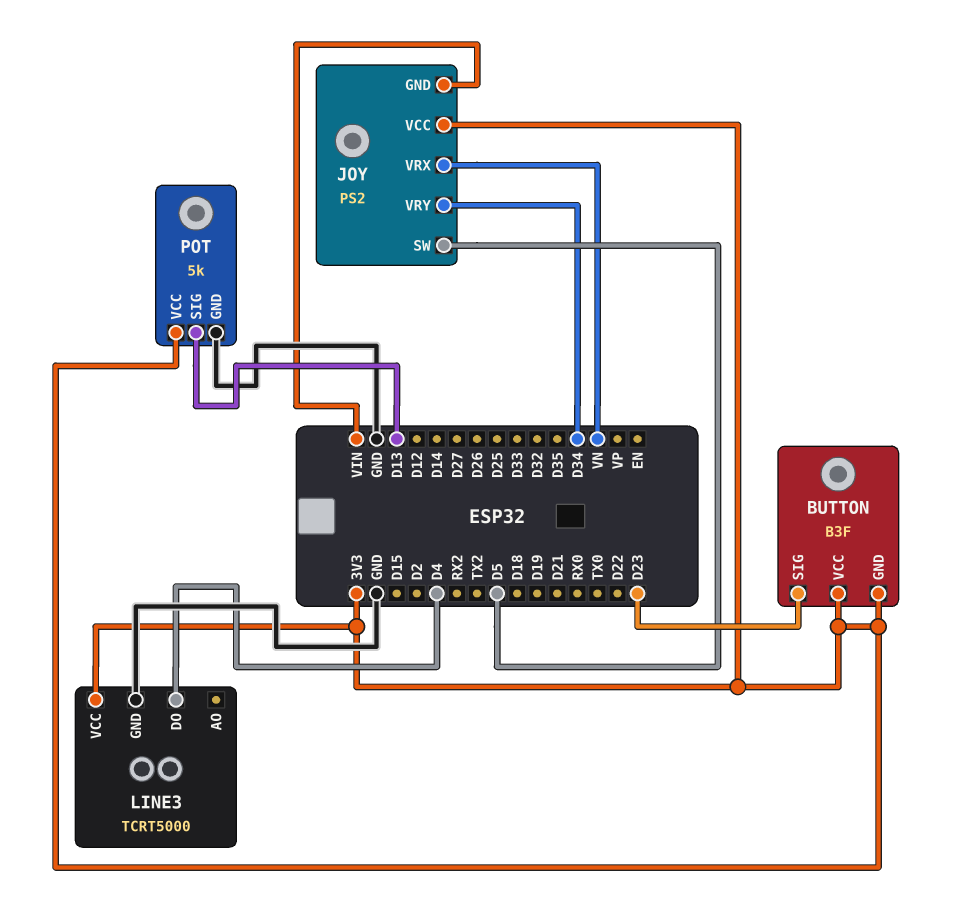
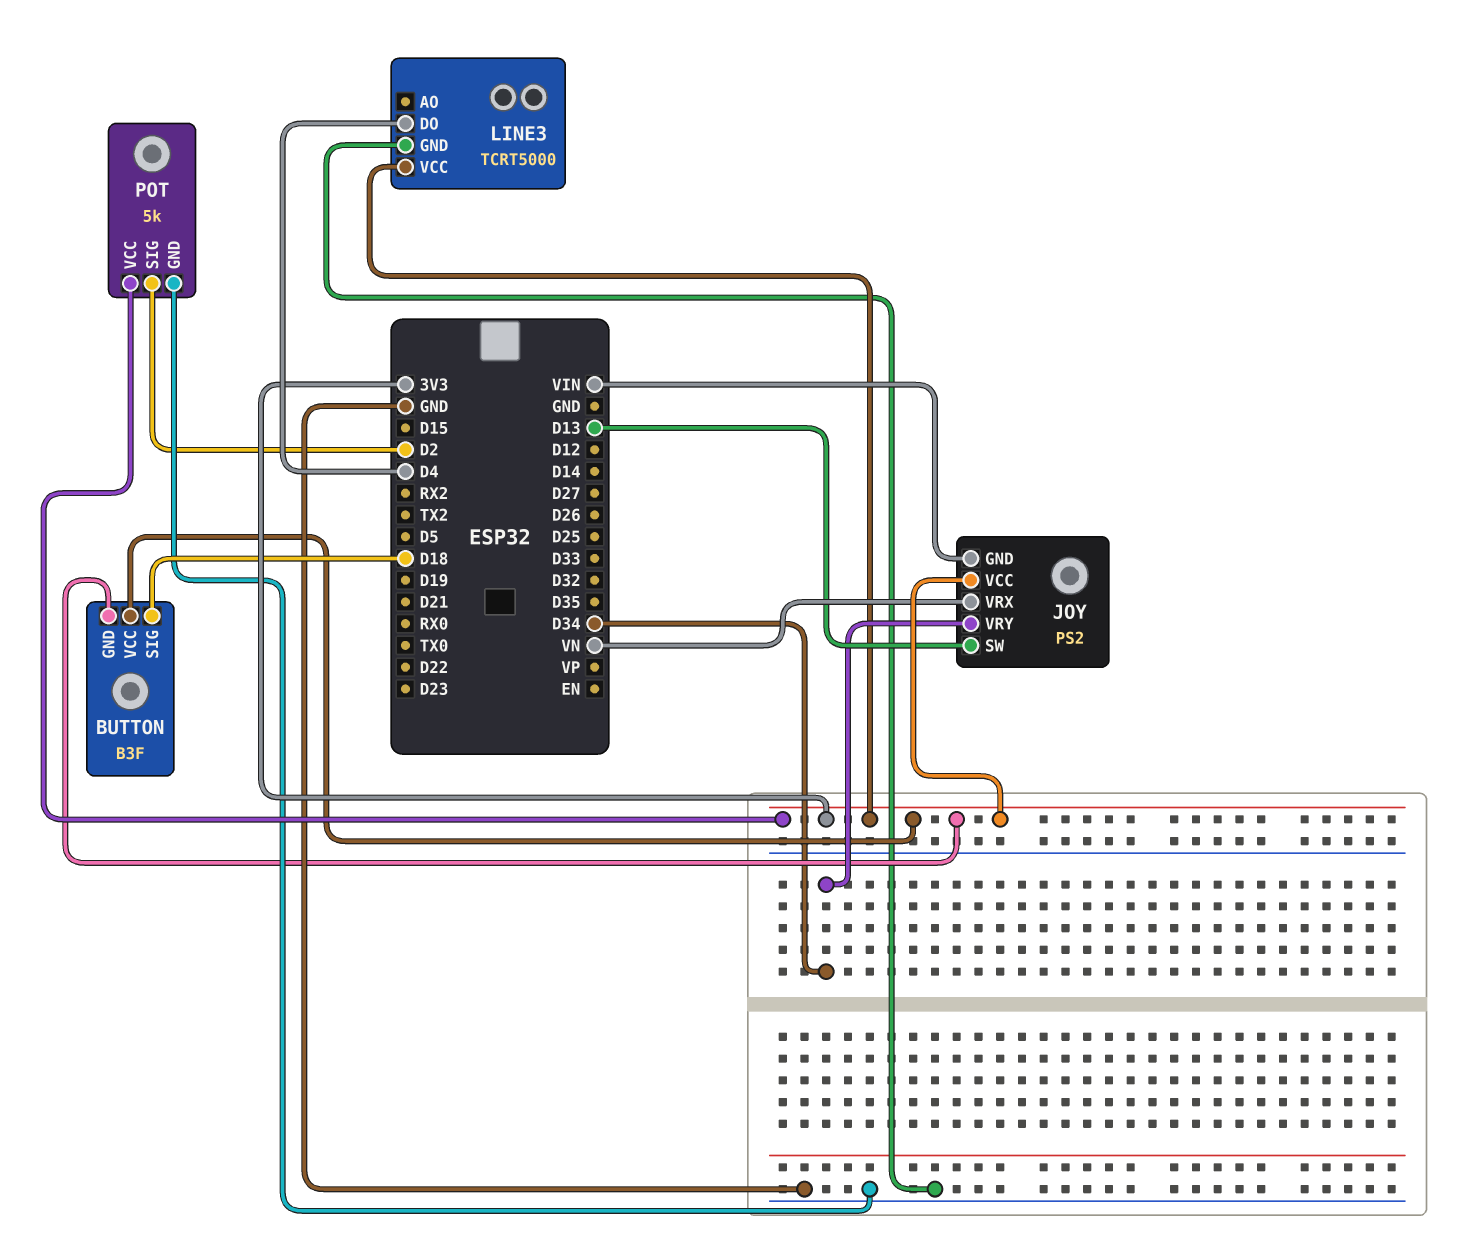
BUTTON pin SIG: D23 -> D18
JOY pin SW: D5 -> D13
POT pin SIG: D13 -> D2

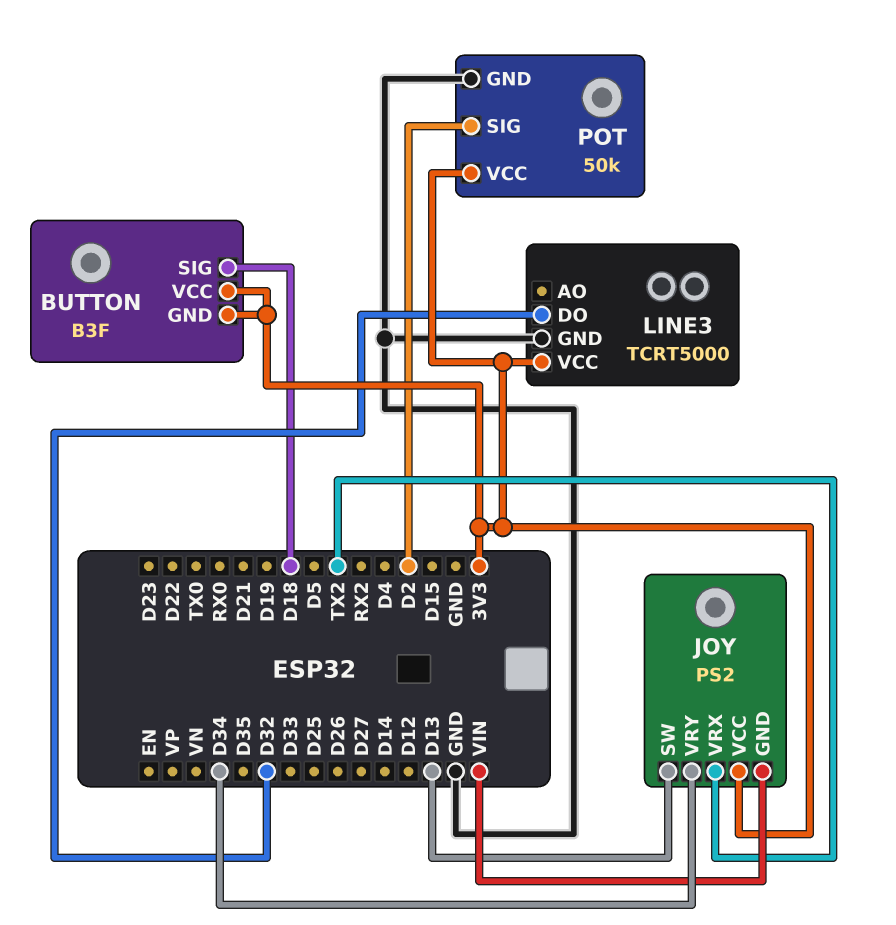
JOY pin VRX: VN -> TX2
LINE3 pin DO: D4 -> D32
POT: 5k -> 50k

